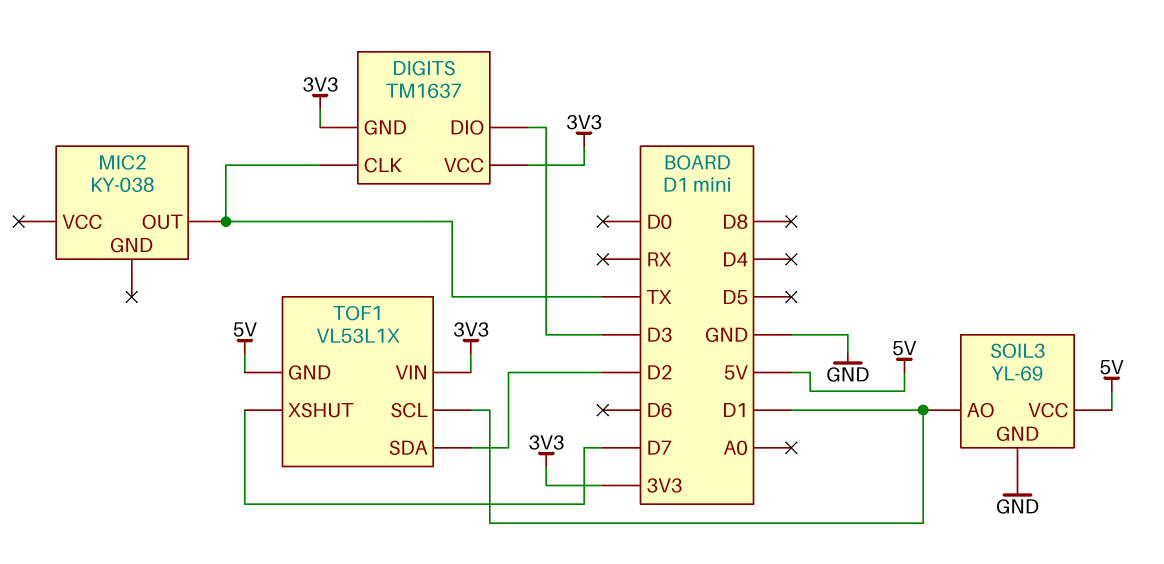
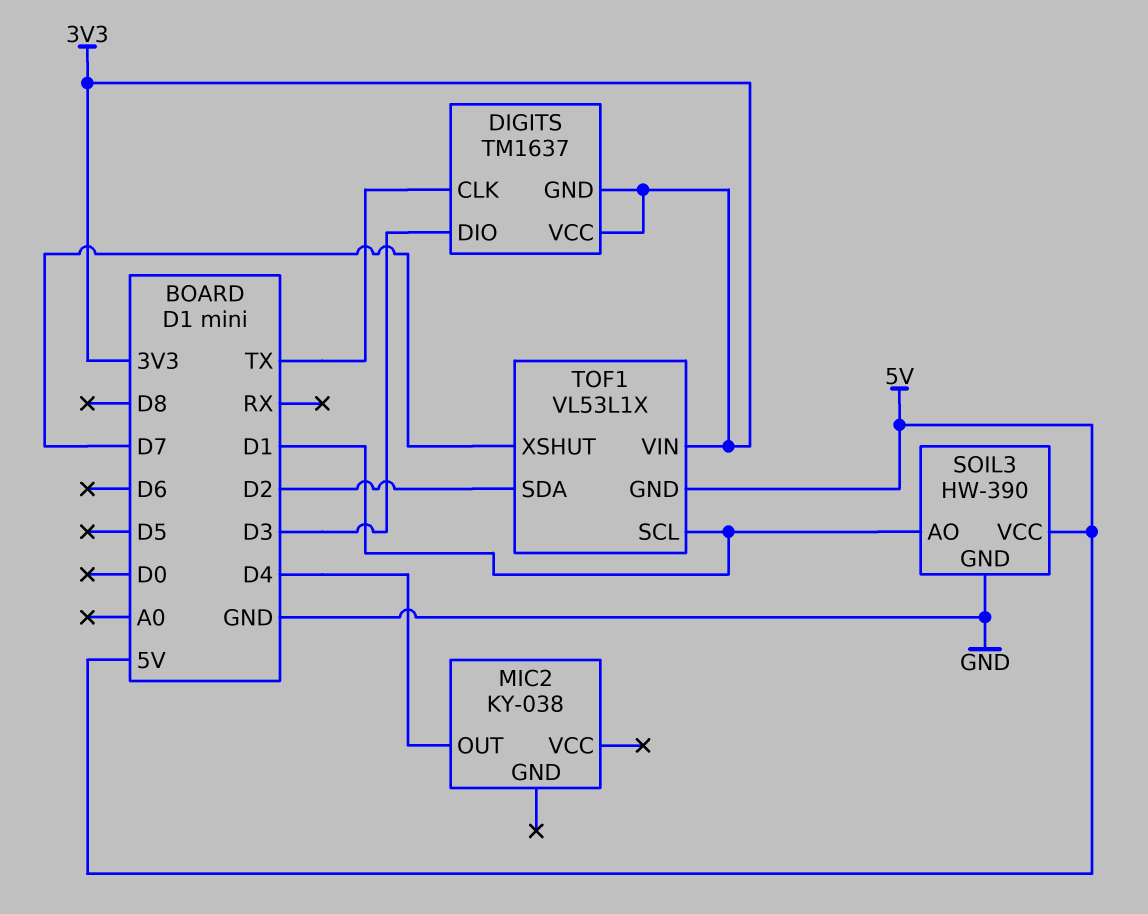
MIC2 pin OUT: TX -> D4
SOIL3: YL-69 -> HW-390

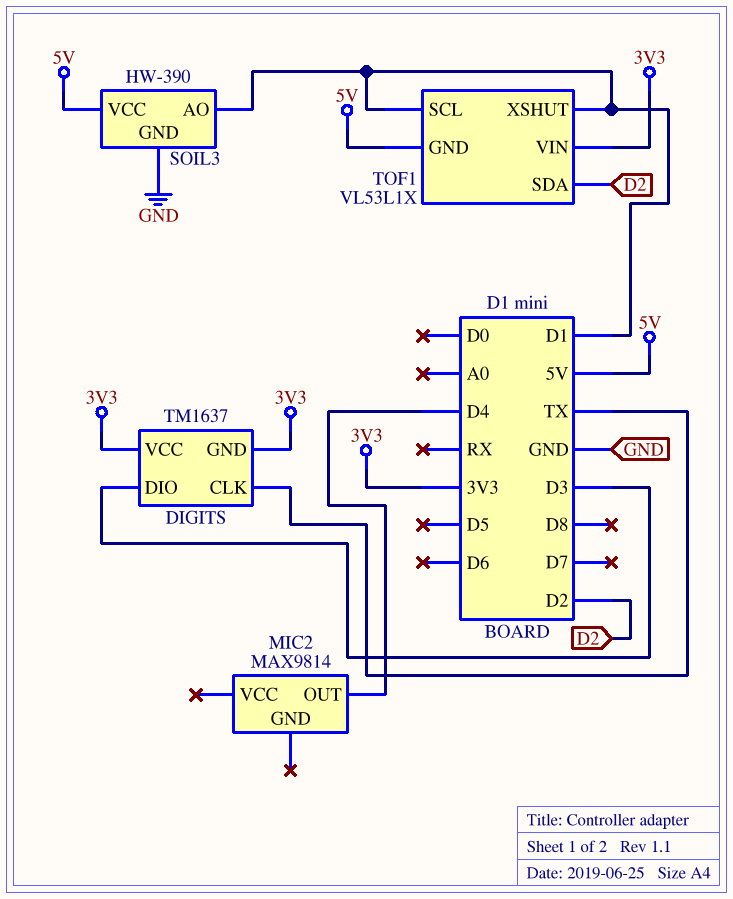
MIC2: KY-038 -> MAX9814
TOF1 pin XSHUT: D7 -> D1

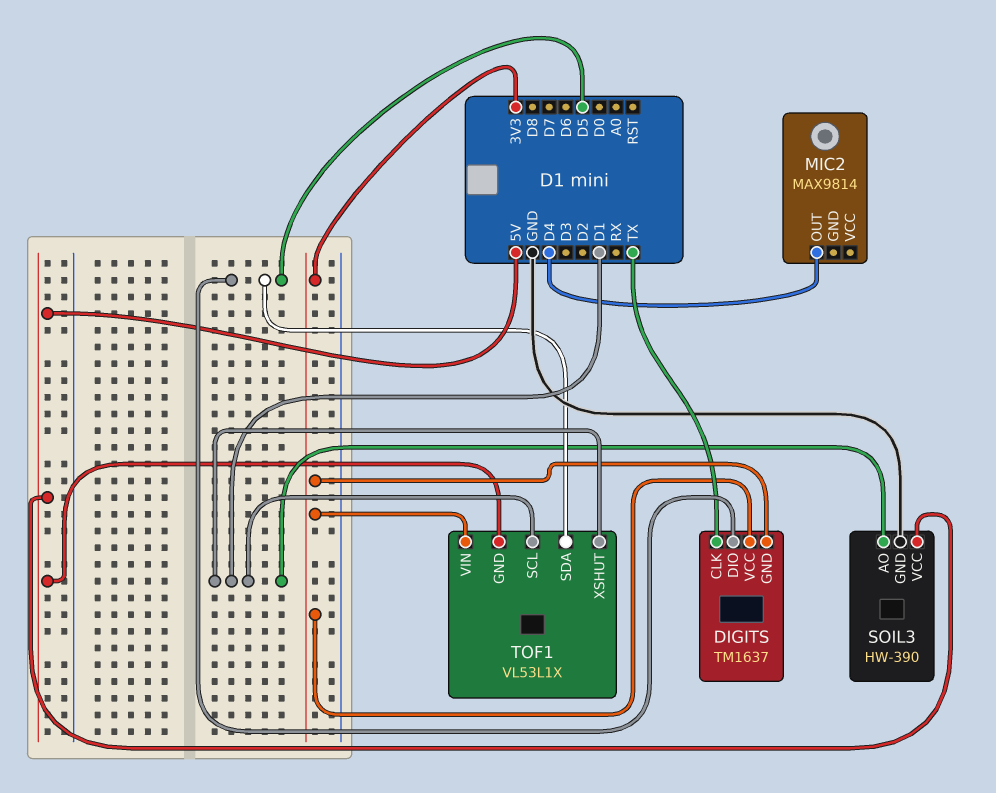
DIGITS pin DIO: D3 -> D5
TOF1 pin SDA: D2 -> D5

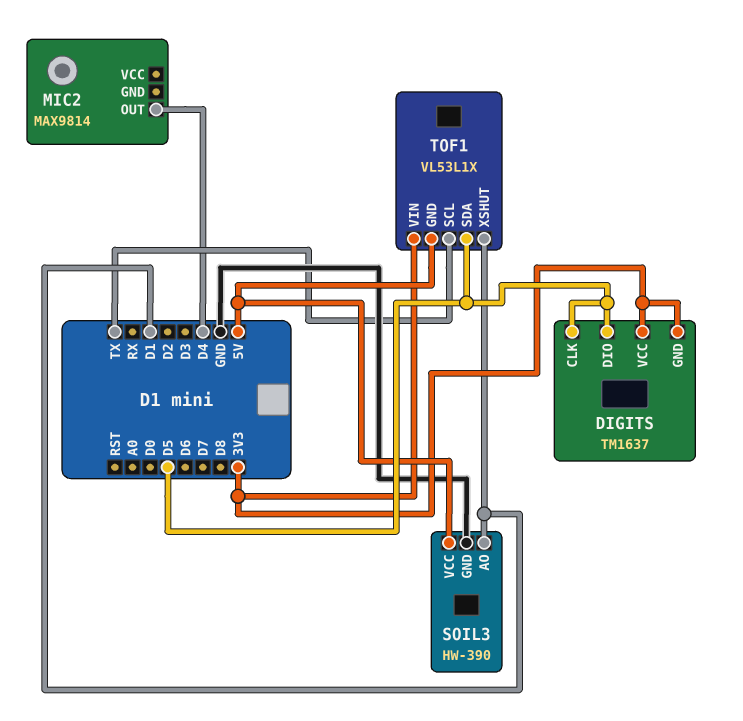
DIGITS pin CLK: TX -> D5
TOF1 pin SCL: D1 -> TX

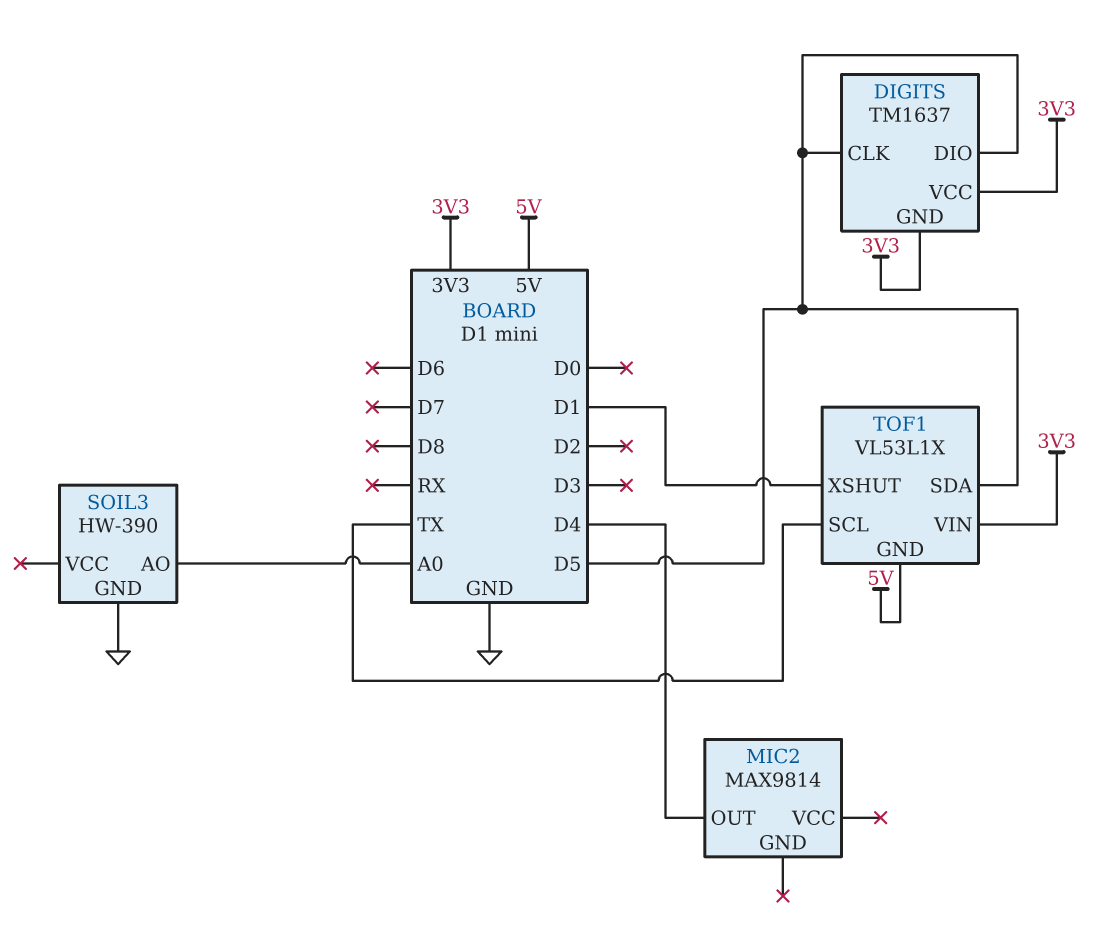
SOIL3 pin AO: D1 -> A0
SOIL3 pin VCC: 5V -> none

